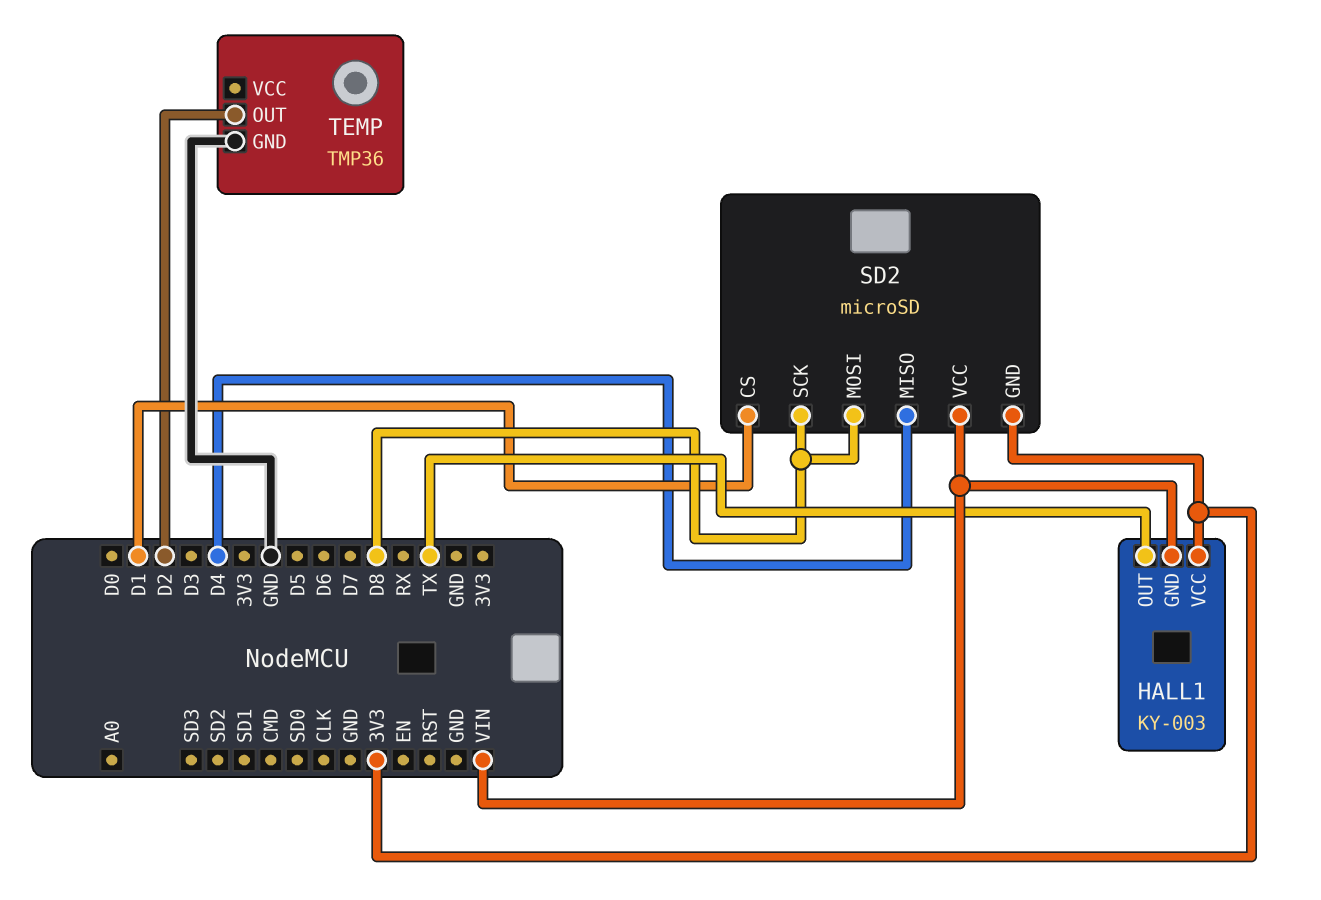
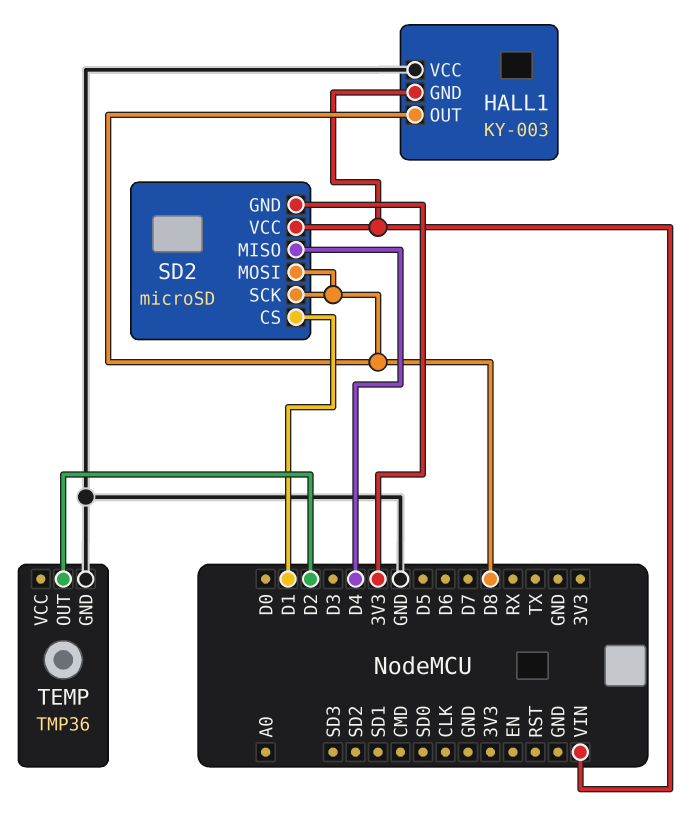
HALL1 pin OUT: TX -> D8
HALL1 pin VCC: 3V3 -> GND

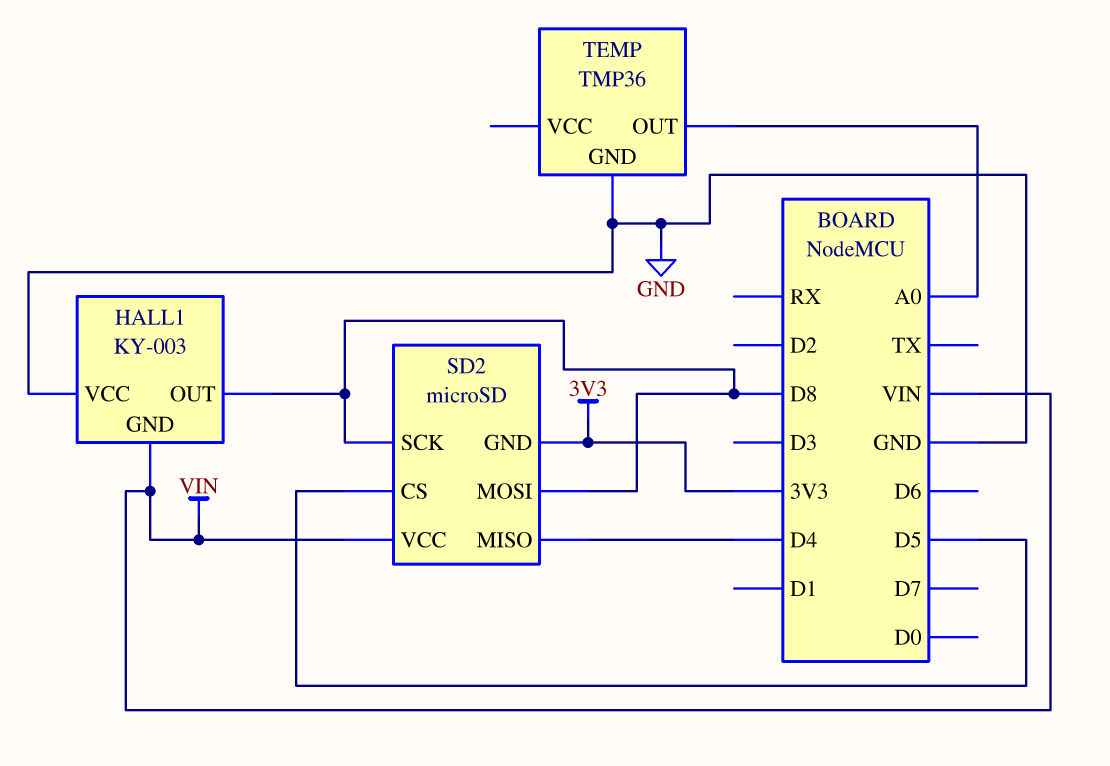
SD2 pin CS: D1 -> D5
TEMP pin OUT: D2 -> A0

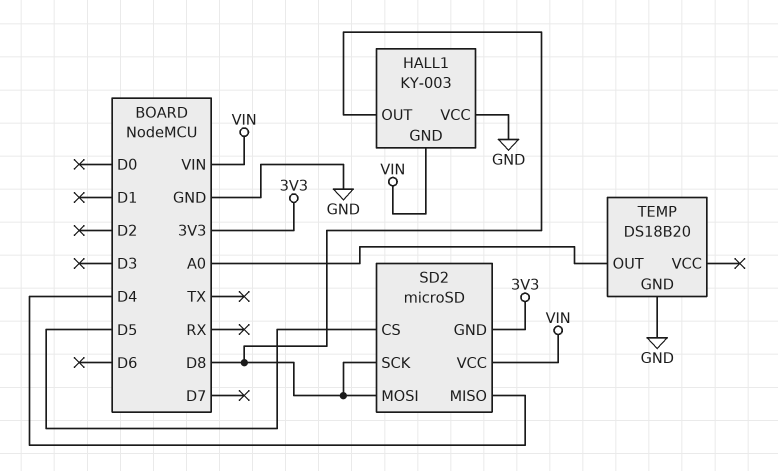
TEMP: TMP36 -> DS18B20

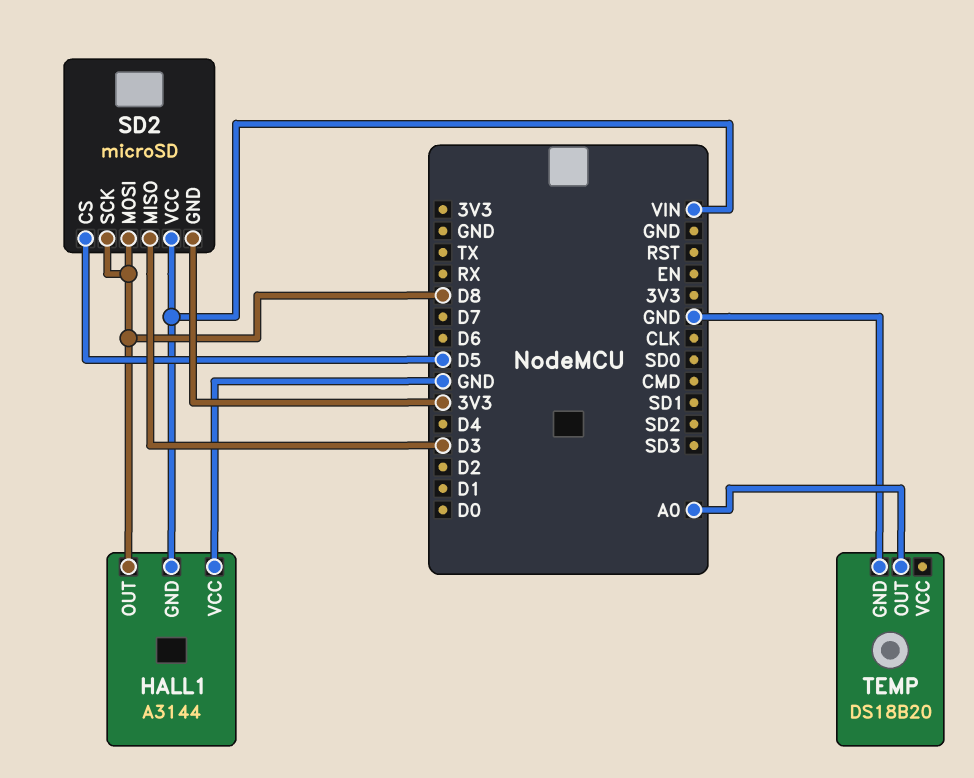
HALL1: KY-003 -> A3144
SD2 pin MISO: D4 -> D3

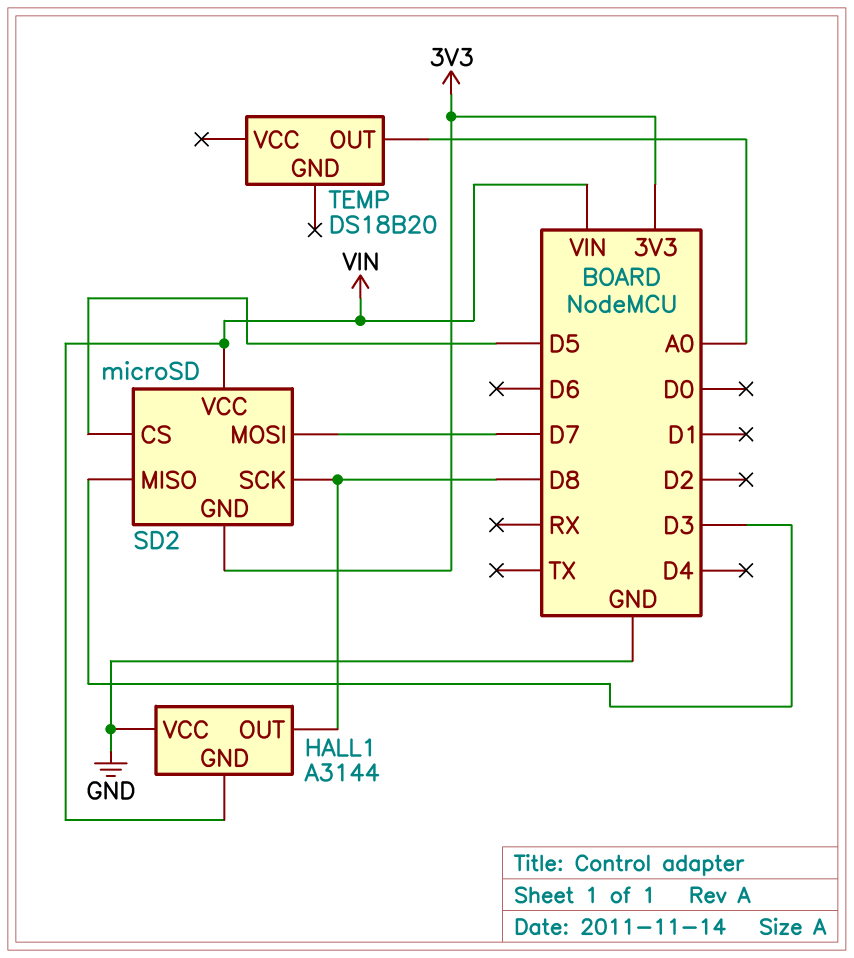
SD2 pin MOSI: D8 -> D7
TEMP pin GND: GND -> none

